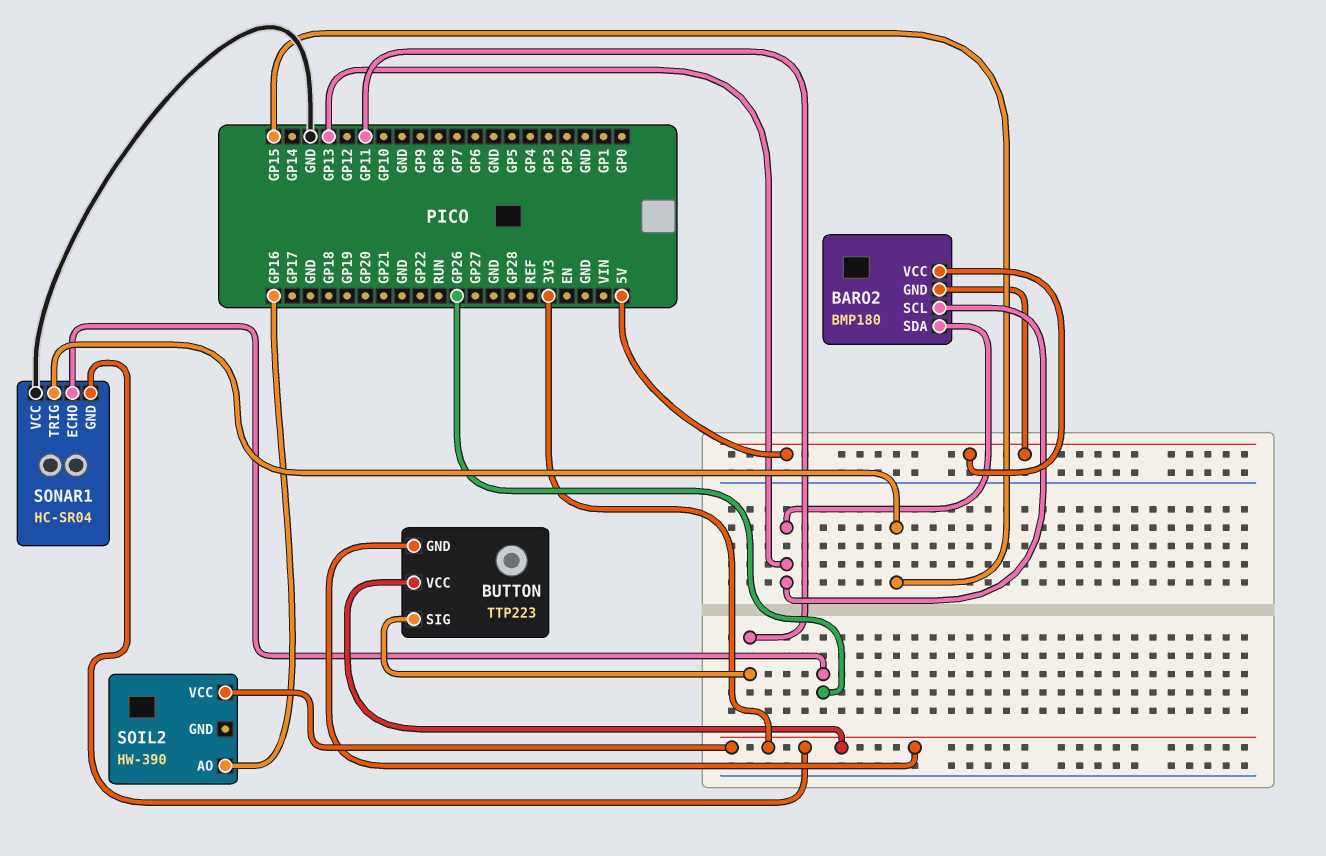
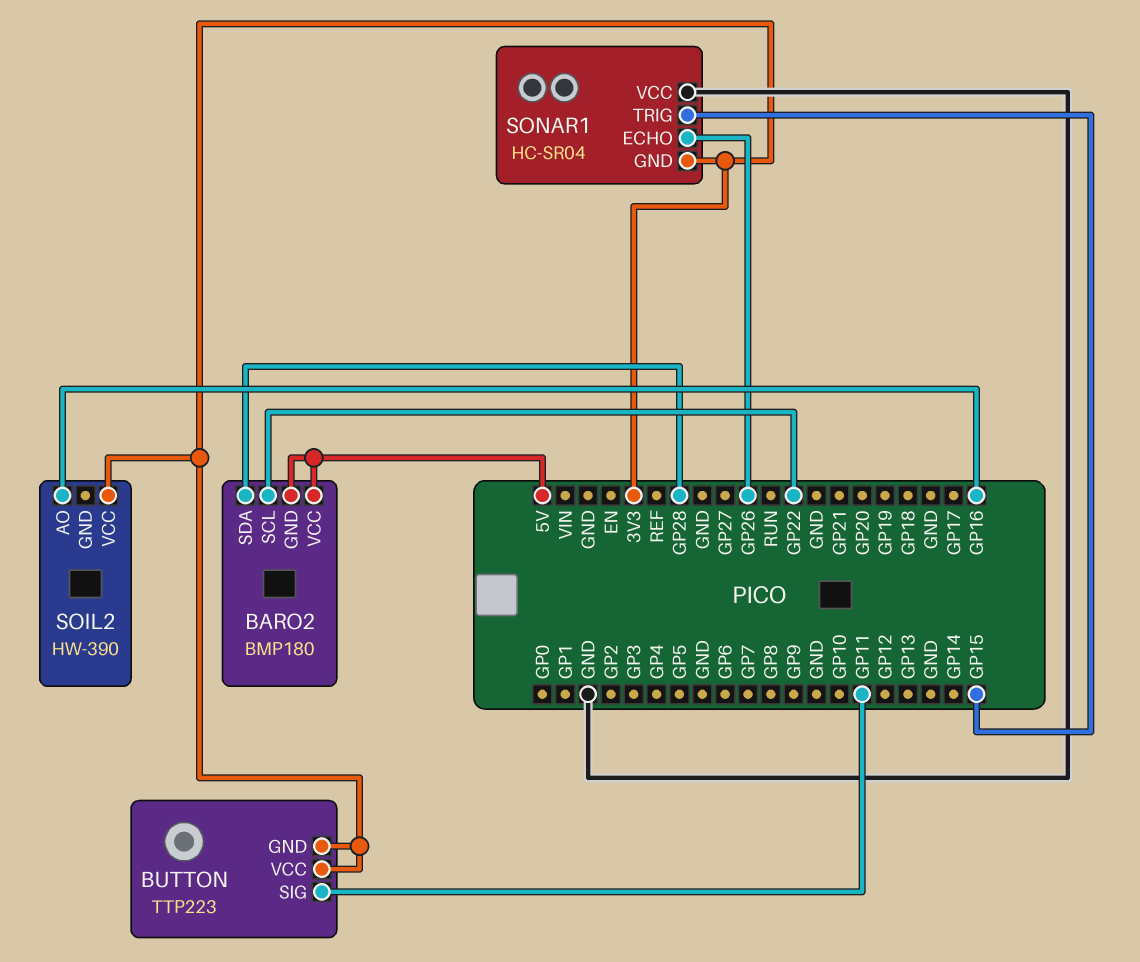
BARO2 pin SCL: GP13 -> GP22
BARO2 pin SDA: GP13 -> GP28

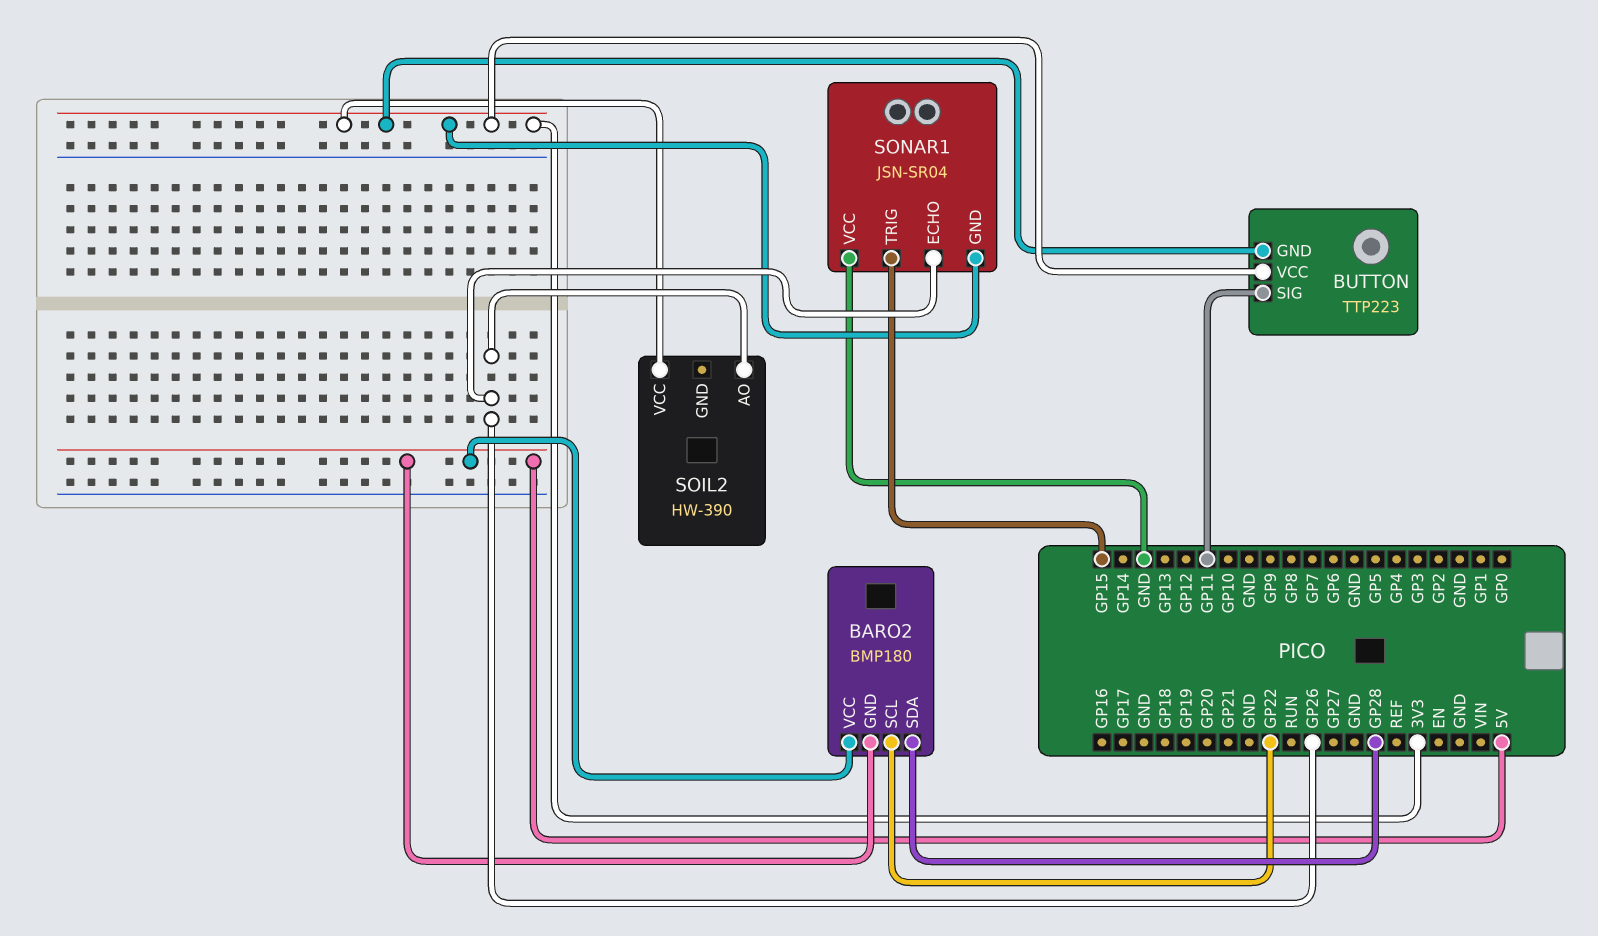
SOIL2 pin AO: GP16 -> GP26
SONAR1: HC-SR04 -> JSN-SR04

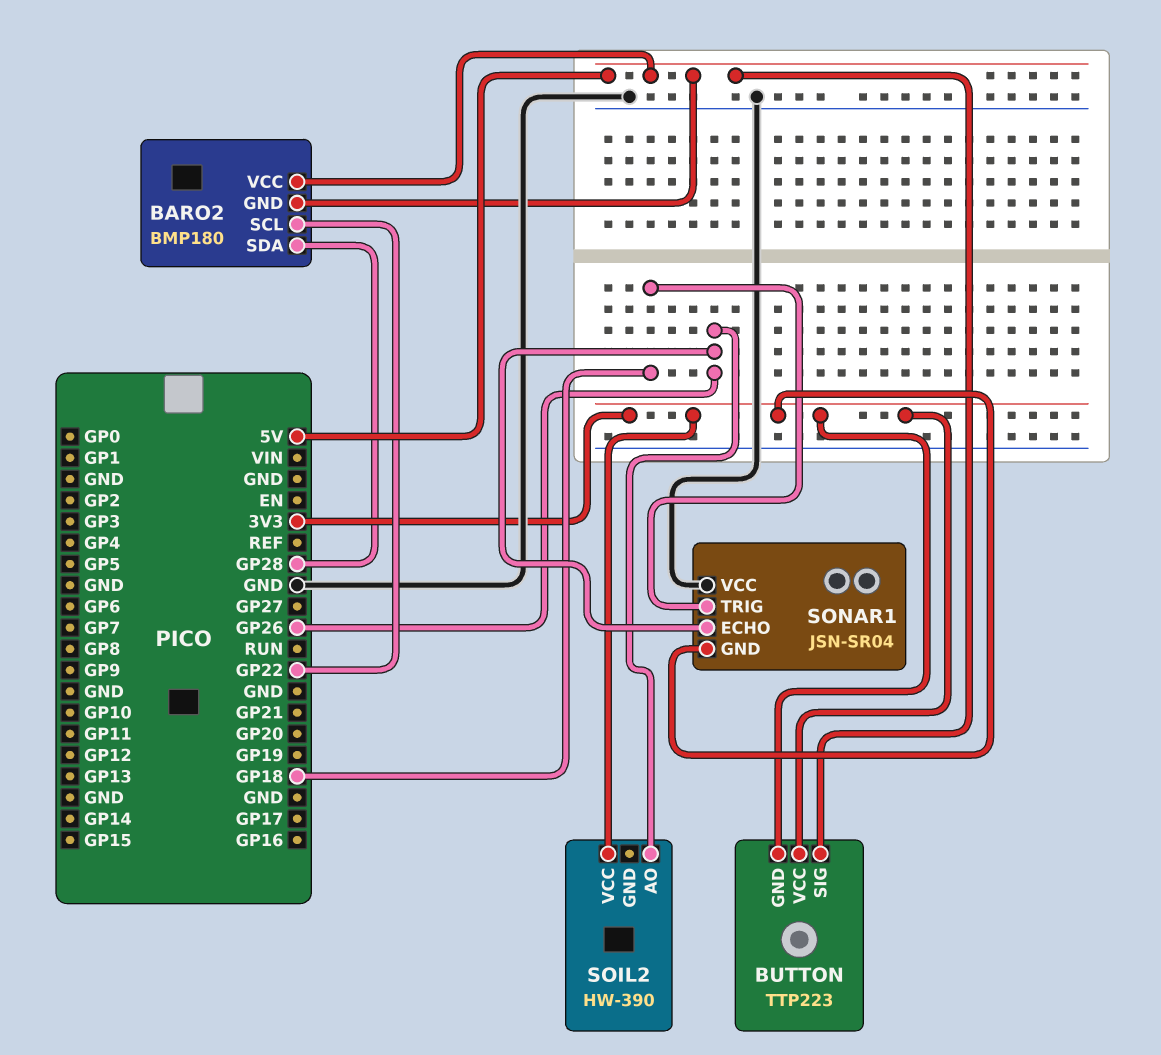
BUTTON pin SIG: GP11 -> 5V
SONAR1 pin TRIG: GP15 -> GP18

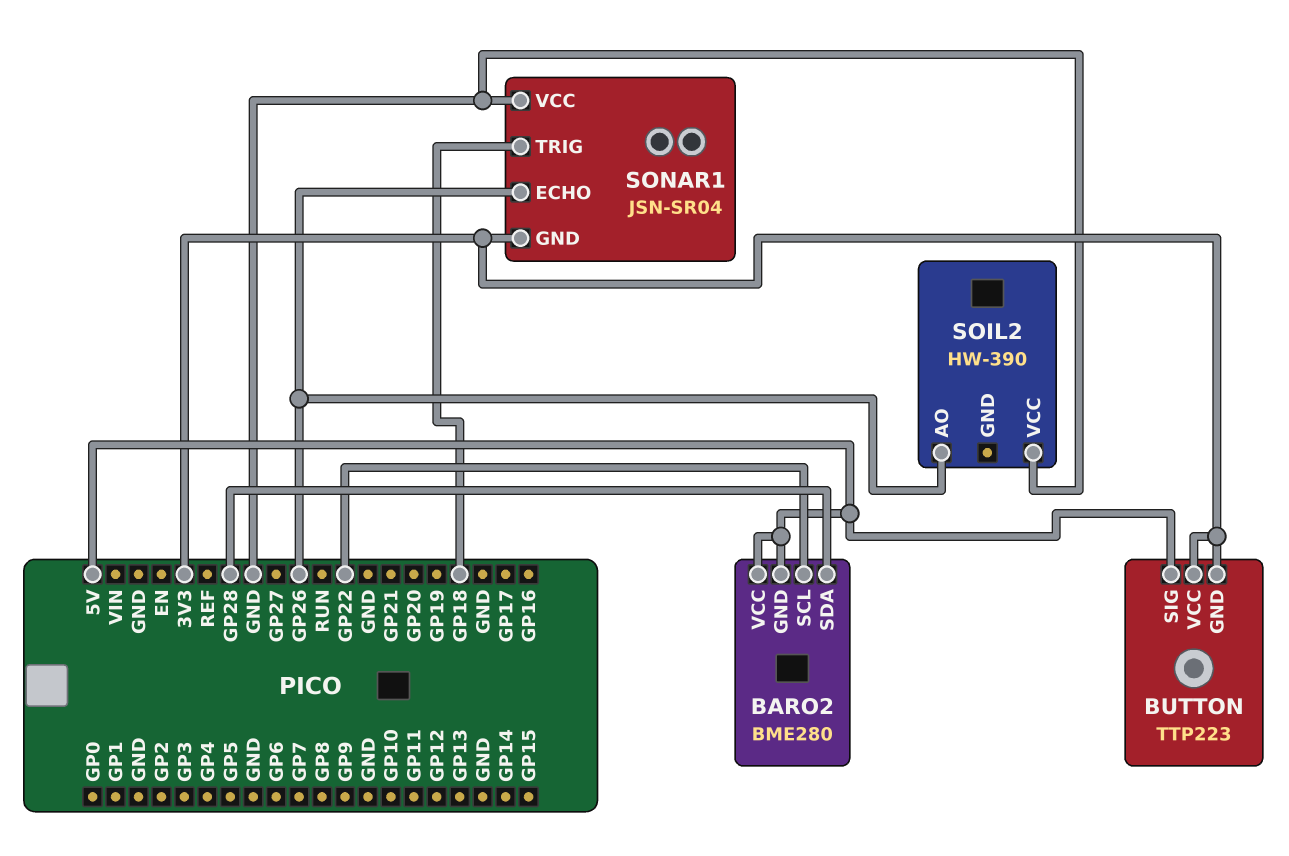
BARO2: BMP180 -> BME280
SOIL2 pin VCC: 3V3 -> GND

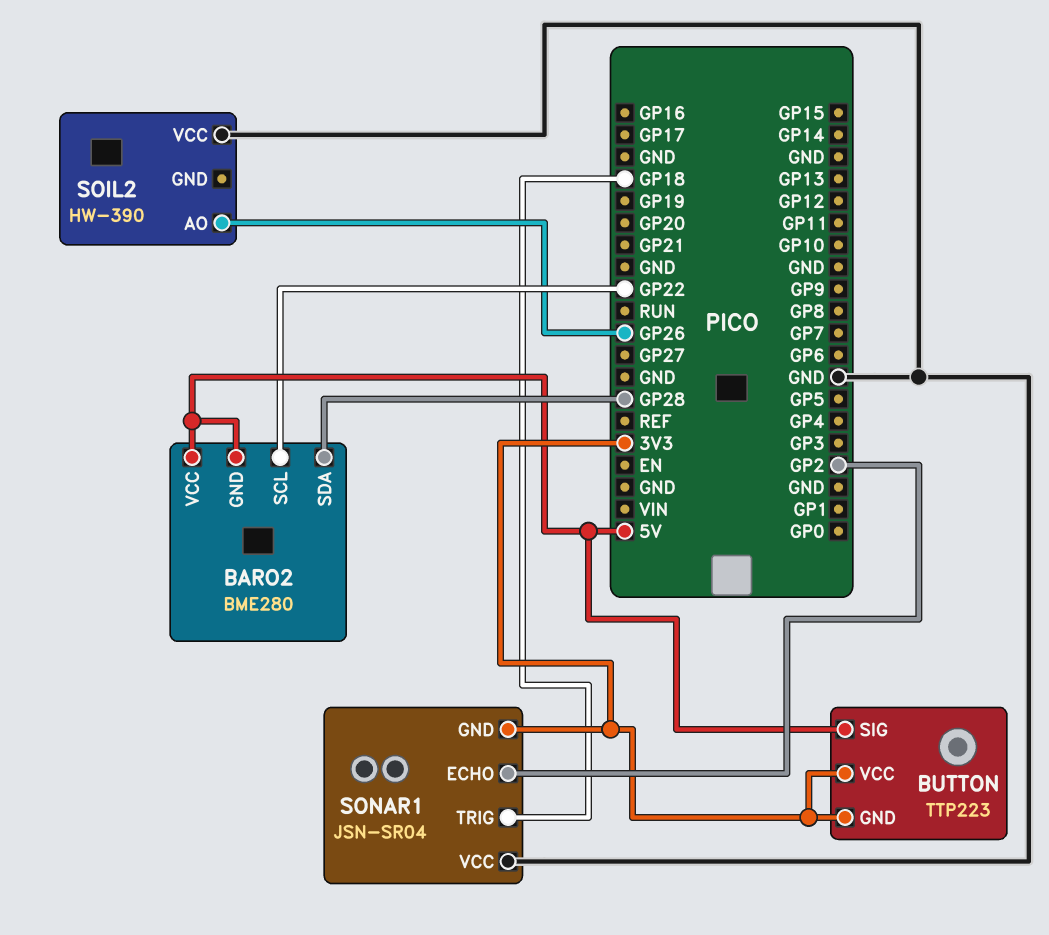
SONAR1 pin ECHO: GP26 -> GP2

